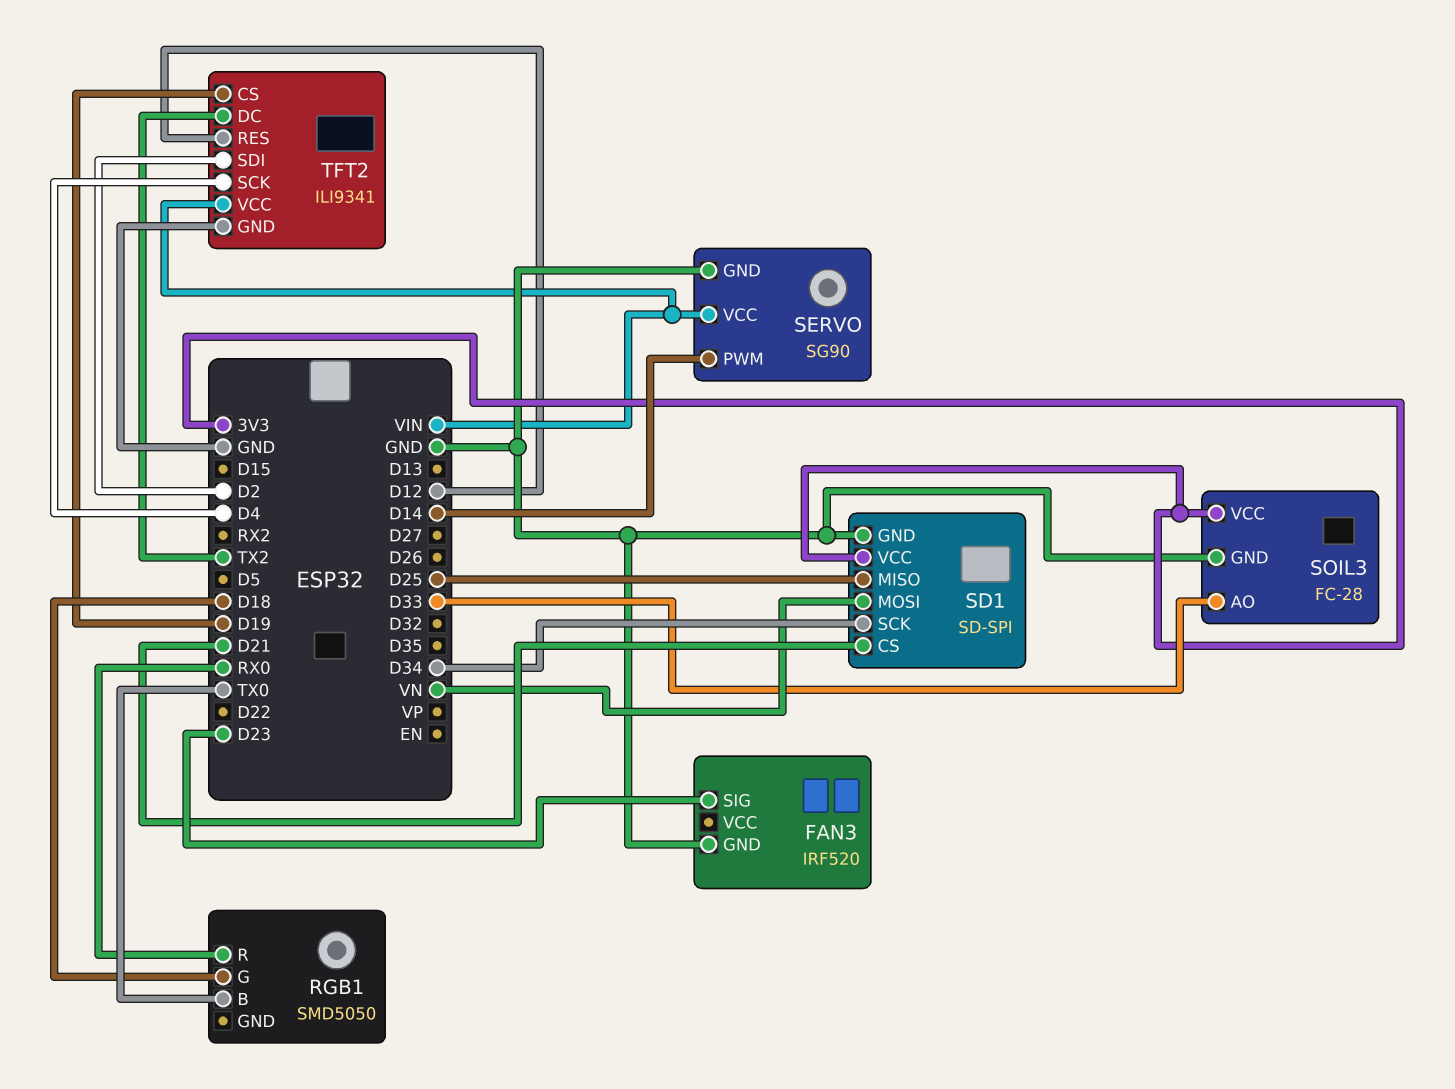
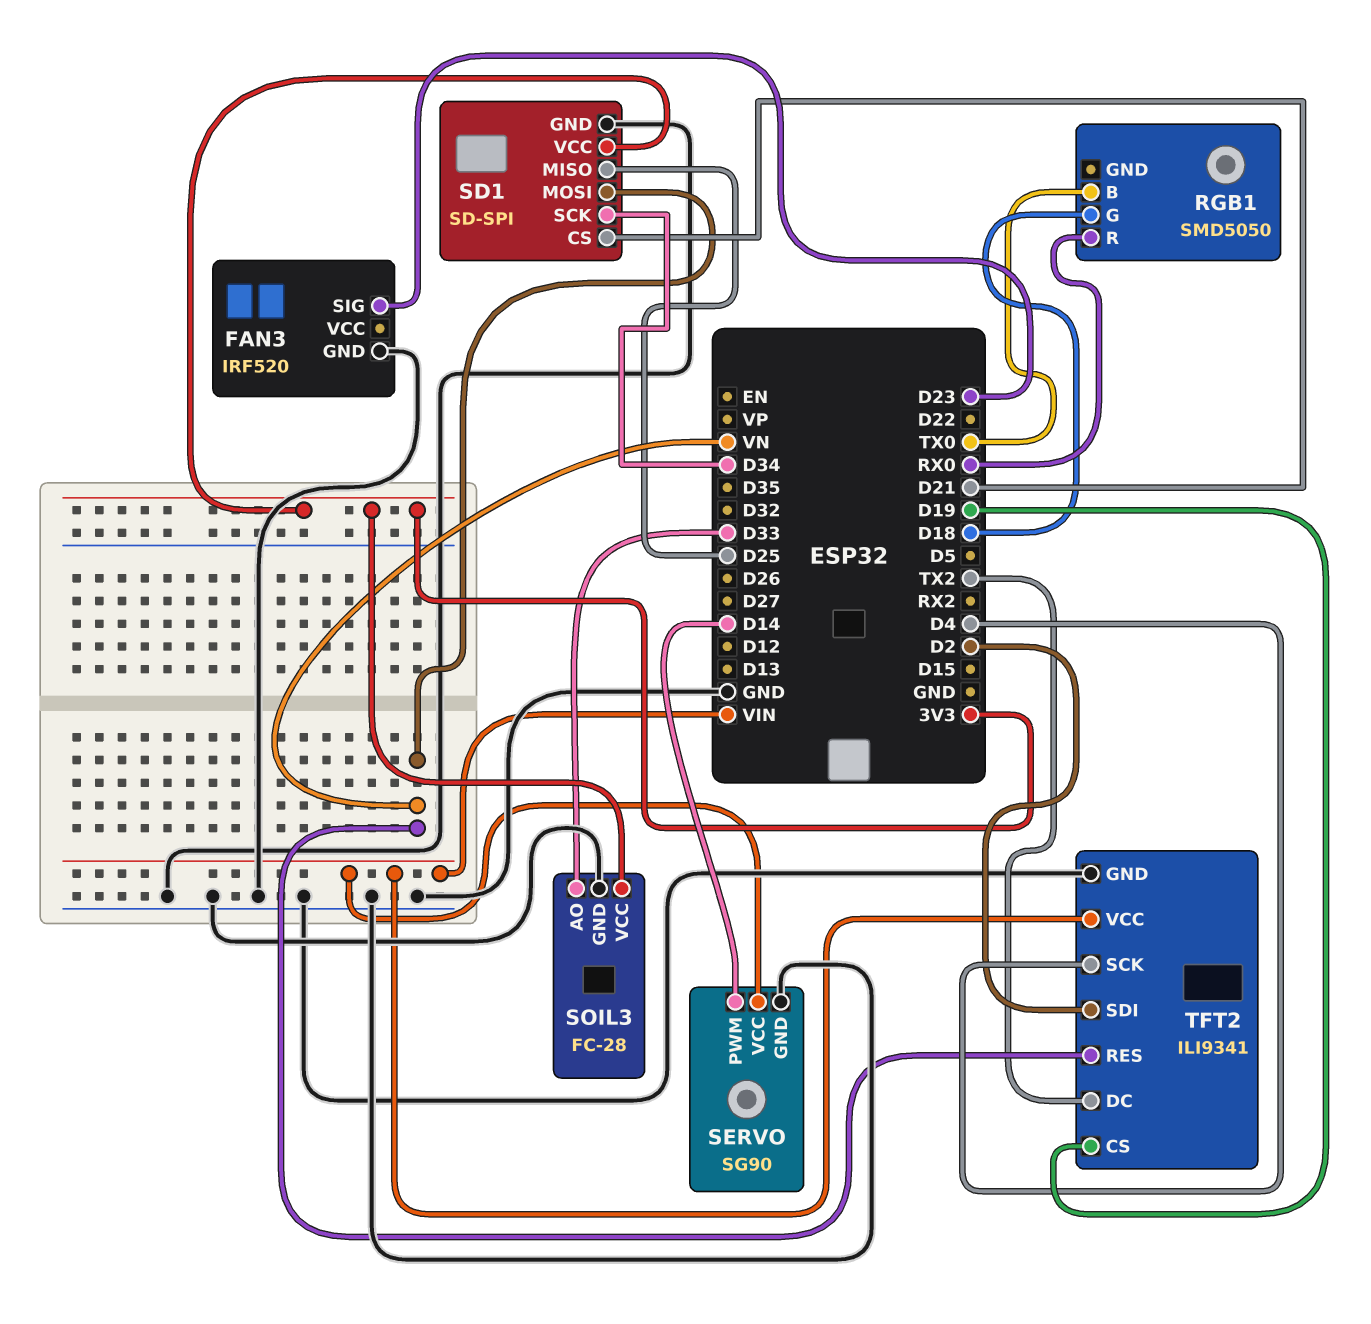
TFT2 pin RES: D12 -> VN

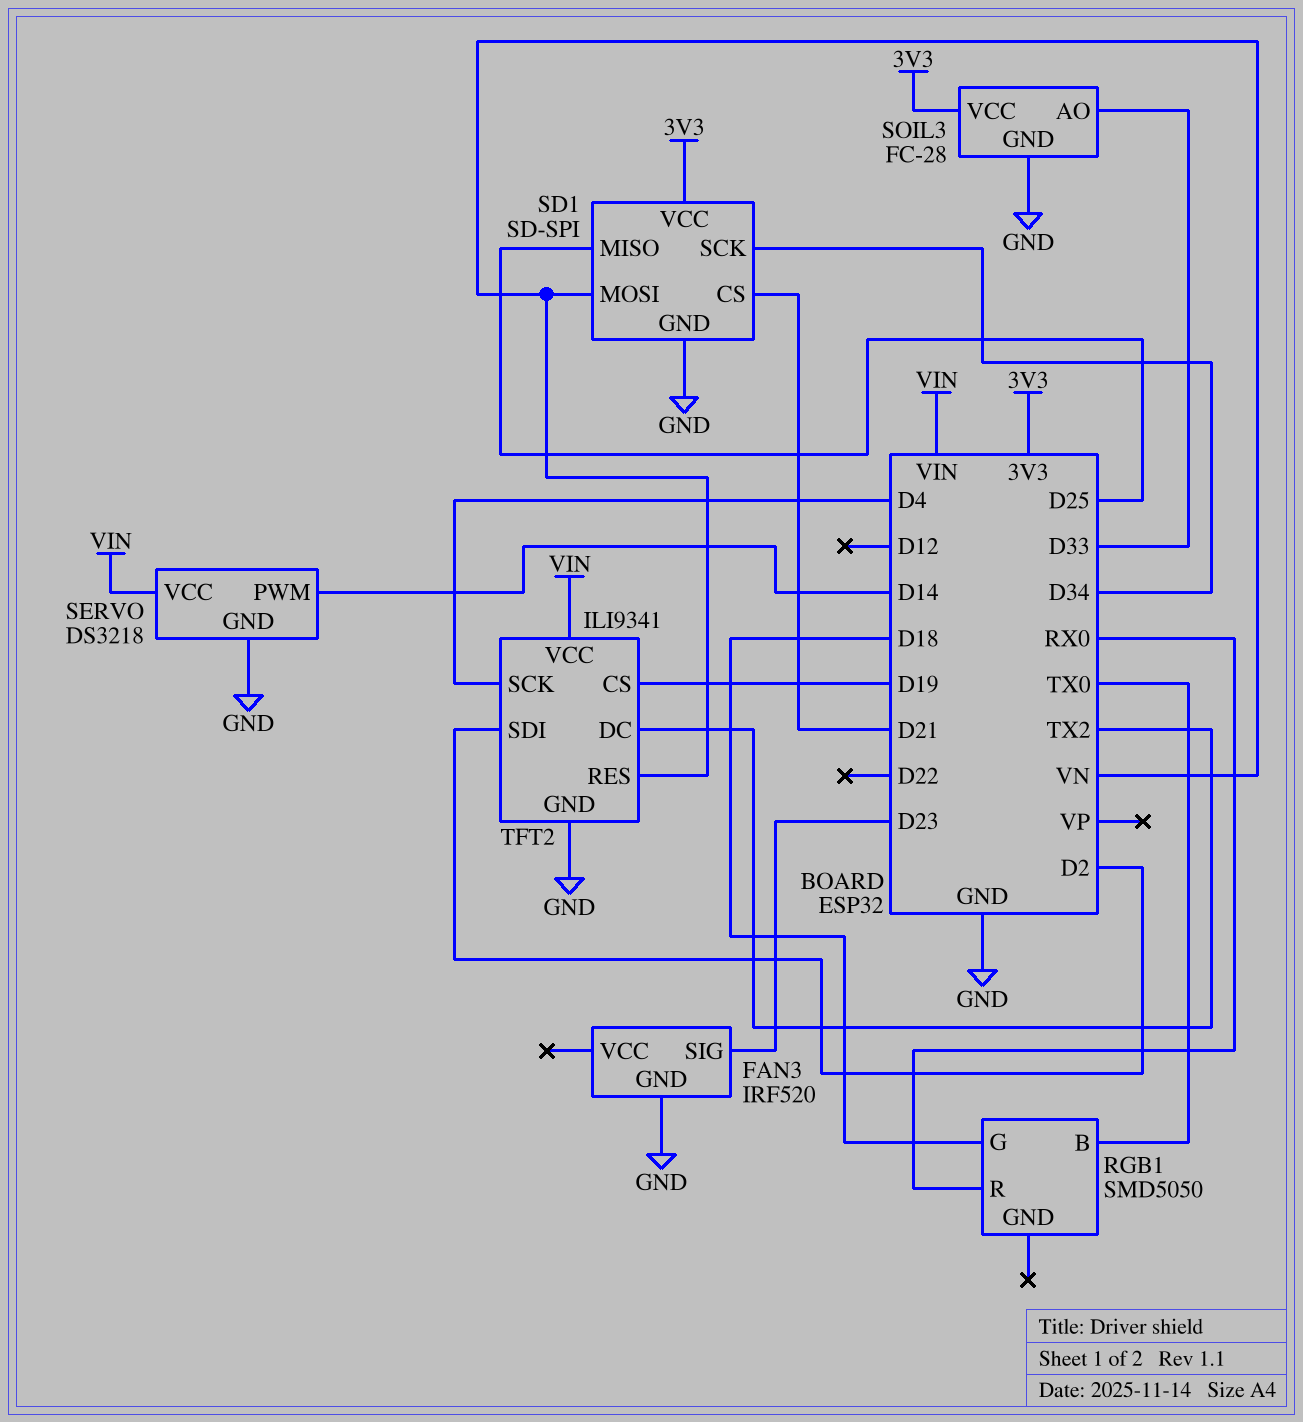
SERVO: SG90 -> DS3218

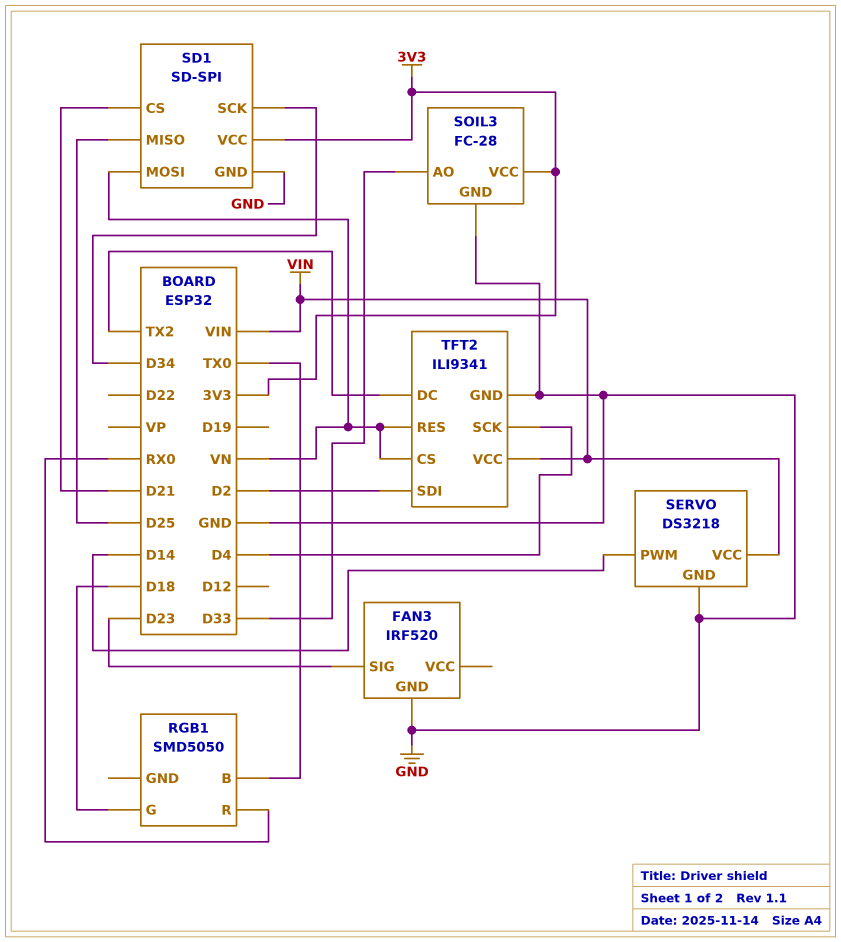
TFT2 pin CS: D19 -> VN

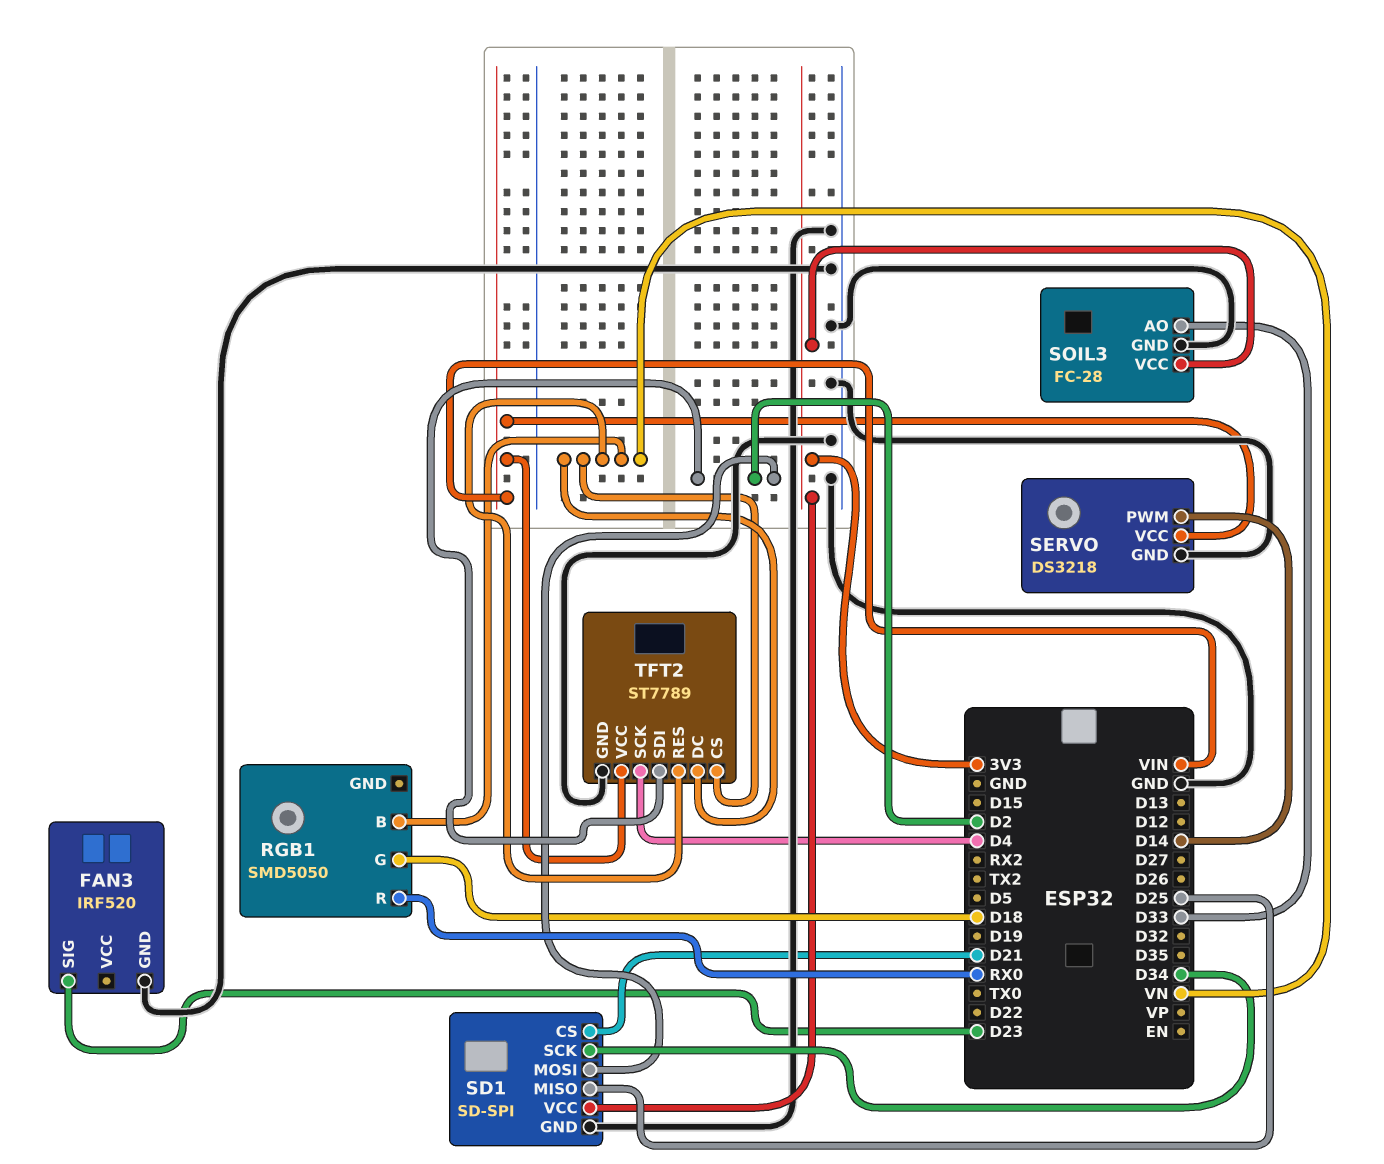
RGB1 pin B: TX0 -> VN
SD1 pin MOSI: VN -> D2
TFT2: ILI9341 -> ST7789
TFT2 pin DC: TX2 -> VN

